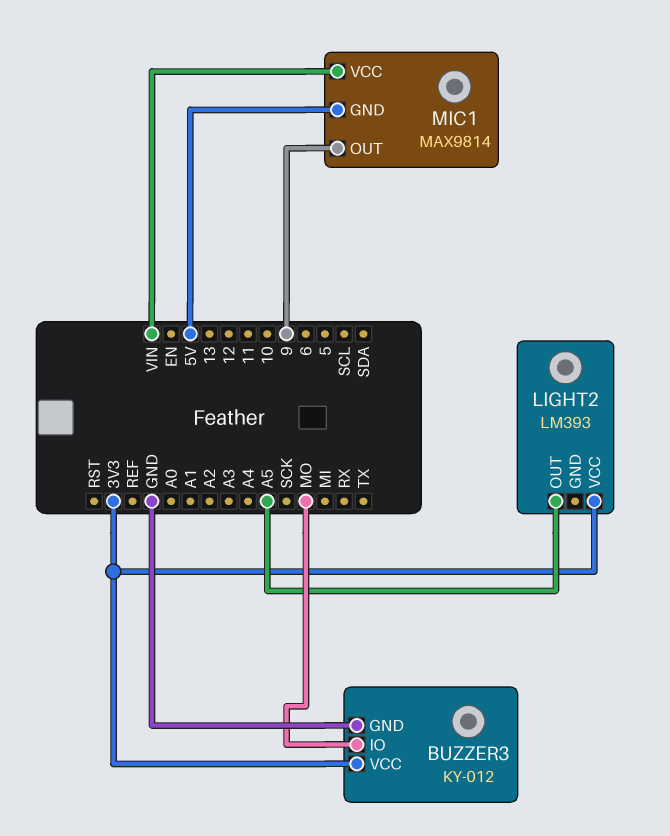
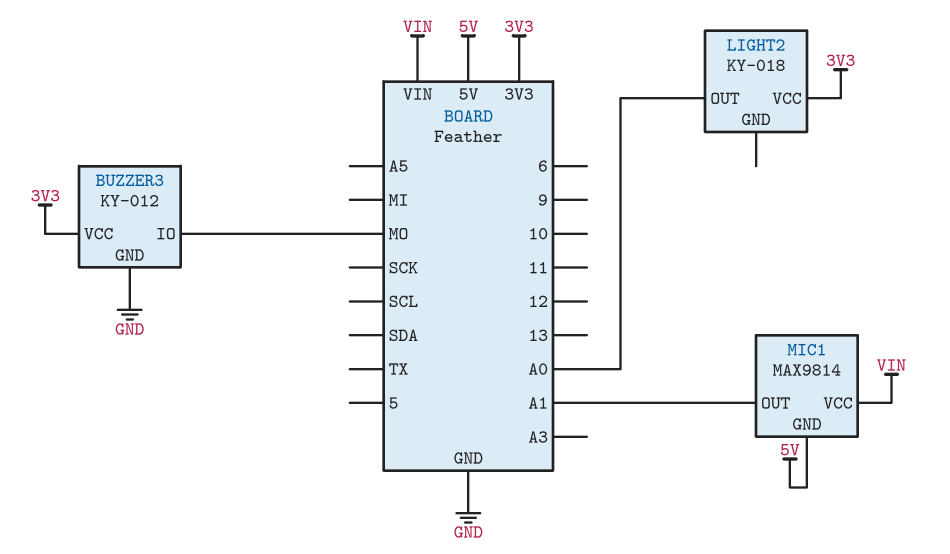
LIGHT2: LM393 -> KY-018
LIGHT2 pin OUT: A5 -> A0
MIC1 pin OUT: 9 -> A1

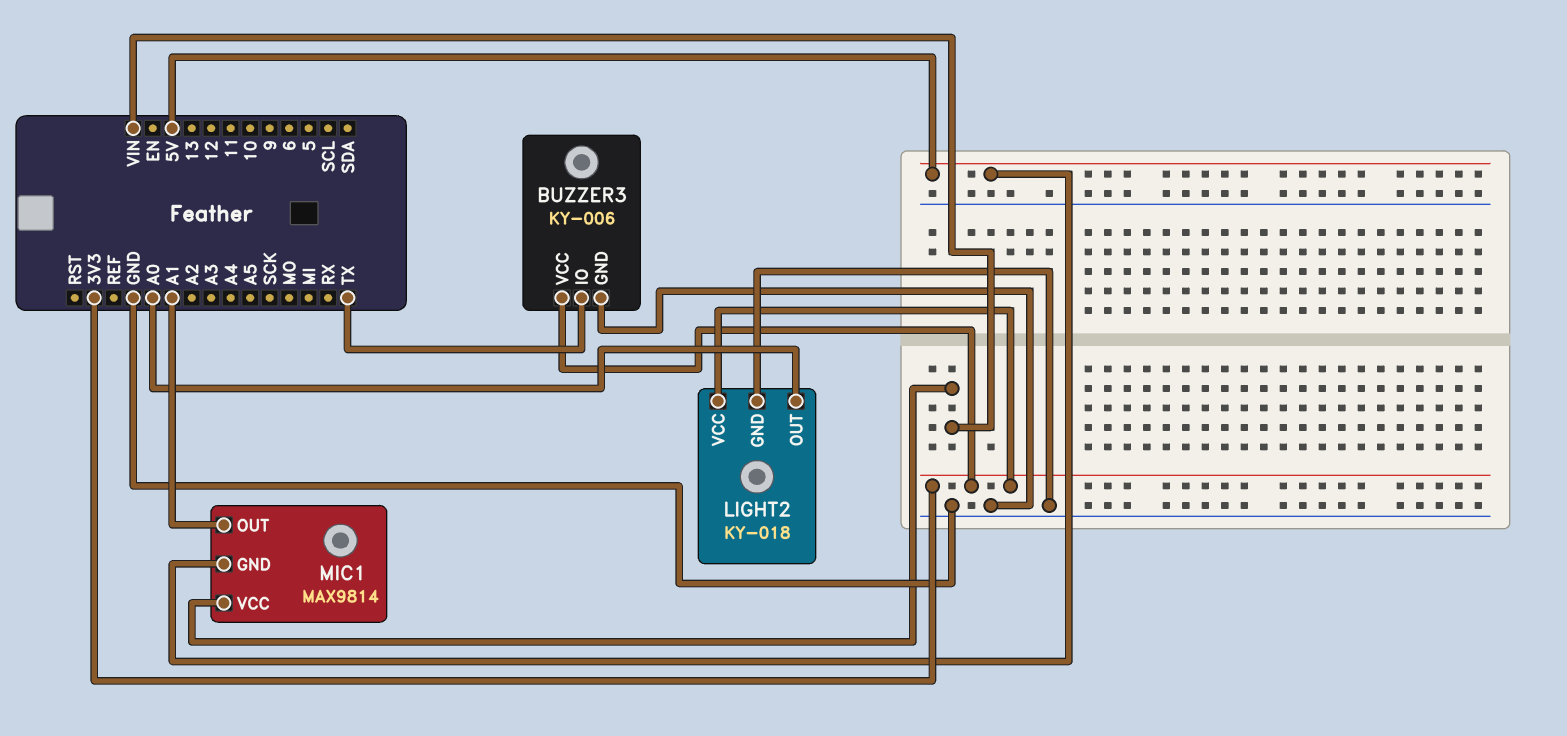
BUZZER3: KY-012 -> KY-006
BUZZER3 pin IO: MO -> TX
LIGHT2 pin GND: none -> GND

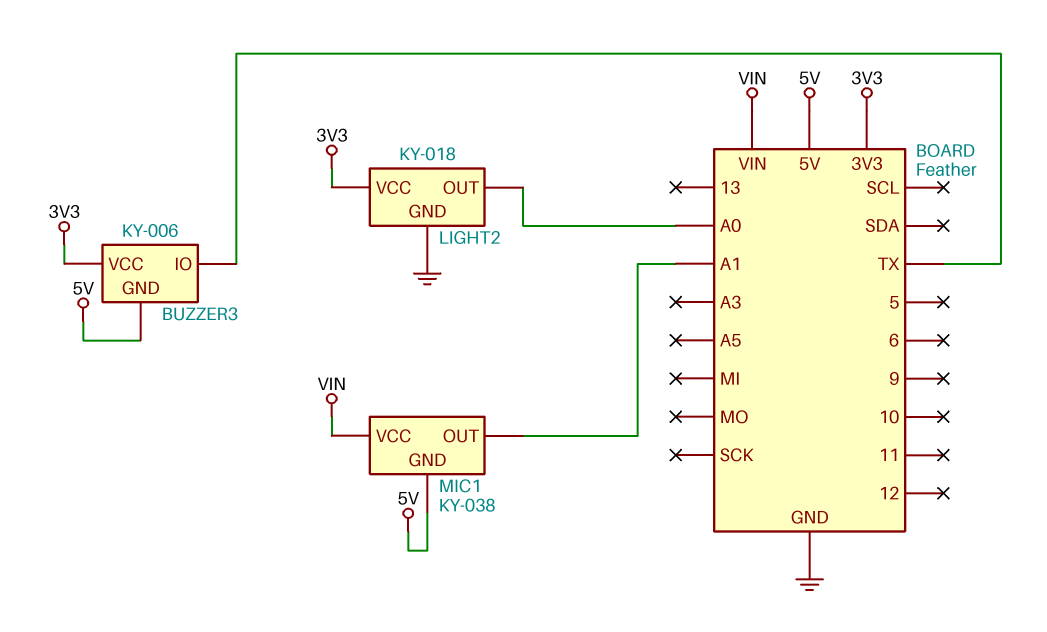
BUZZER3 pin GND: GND -> 5V
MIC1: MAX9814 -> KY-038

